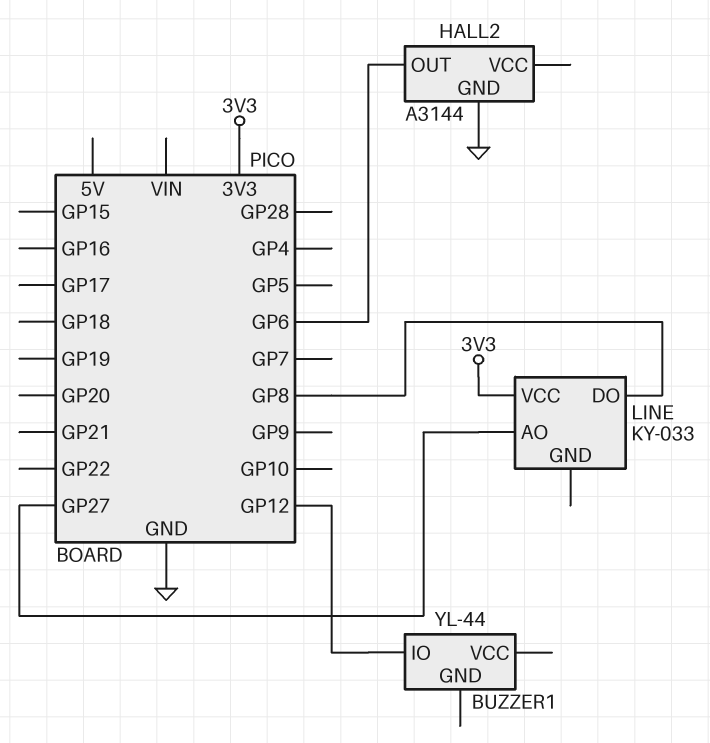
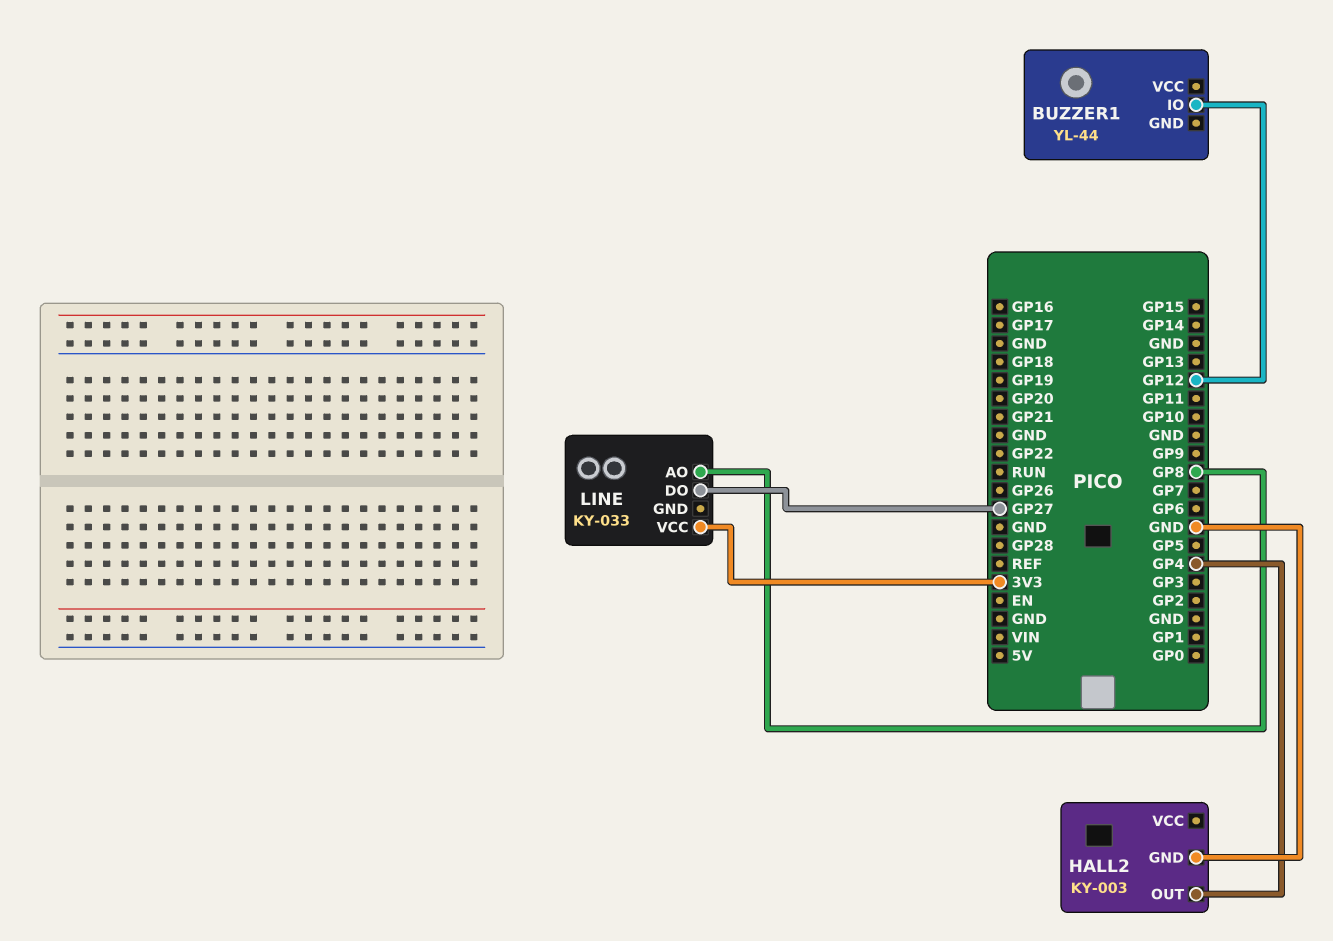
HALL2: A3144 -> KY-003
HALL2 pin OUT: GP6 -> GP4
LINE pin AO: GP27 -> GP8
LINE pin DO: GP8 -> GP27

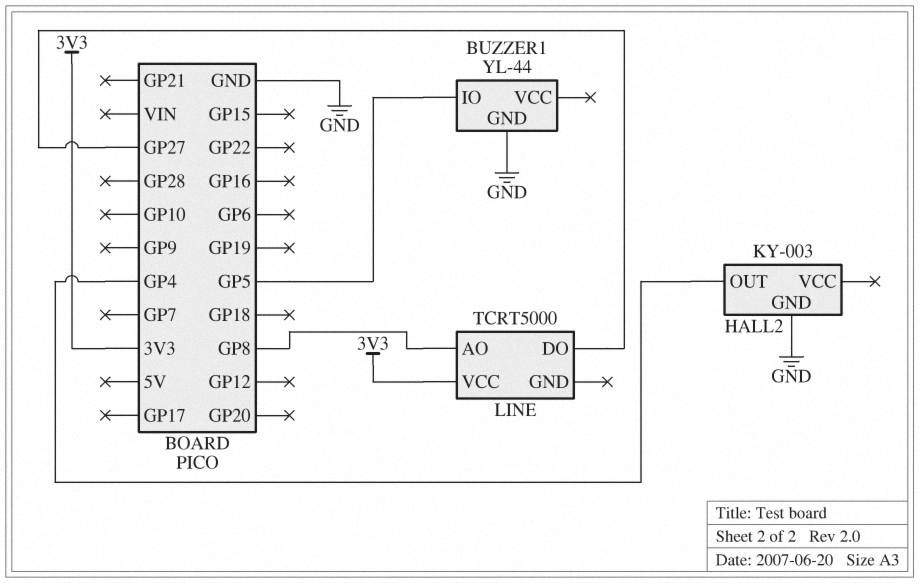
BUZZER1 pin GND: none -> GND
BUZZER1 pin IO: GP12 -> GP5
LINE: KY-033 -> TCRT5000

